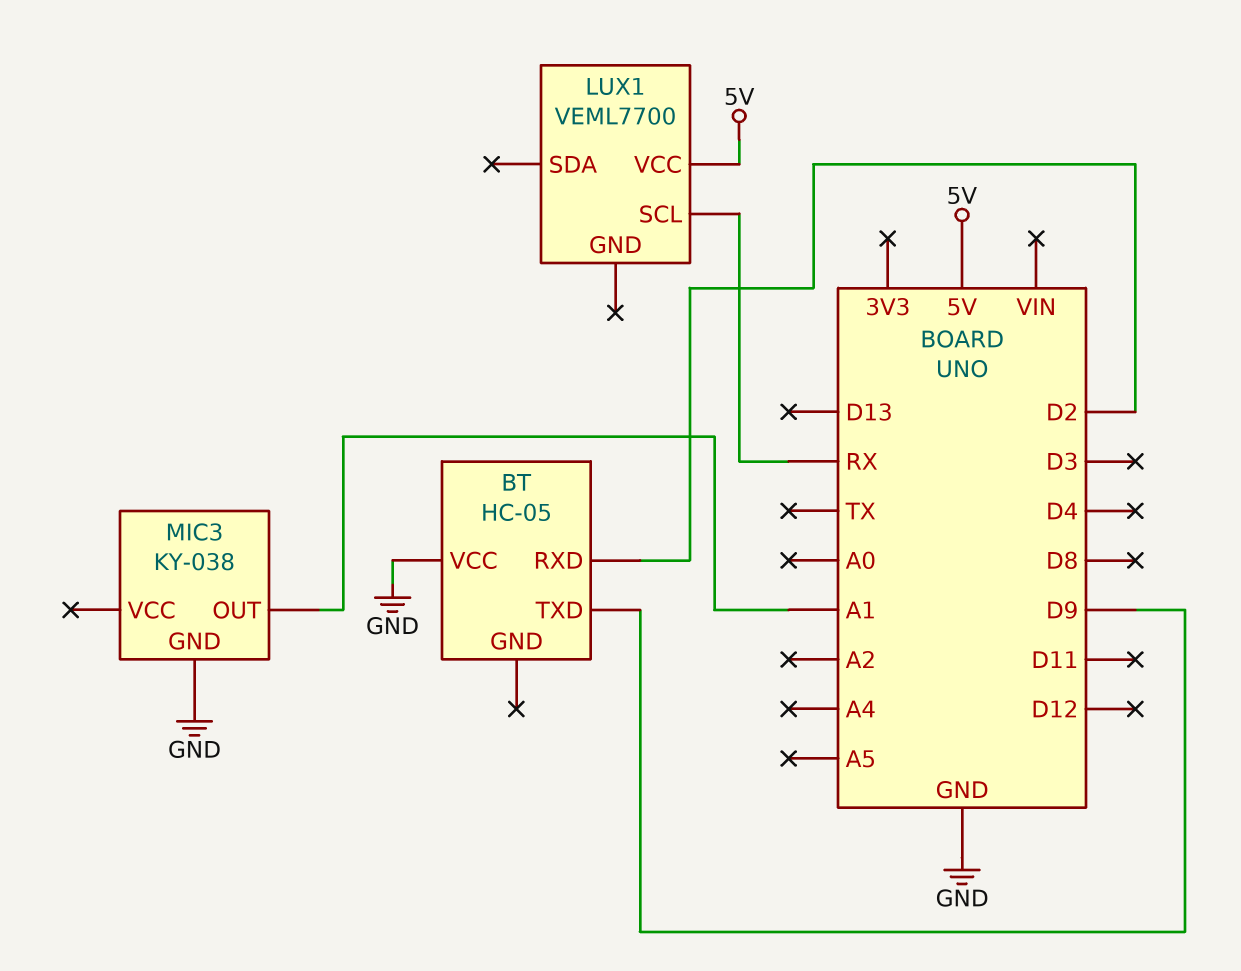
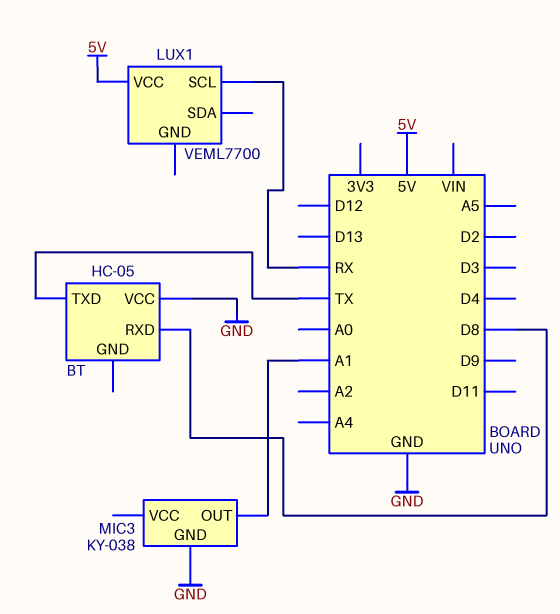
BT pin RXD: D2 -> D8
BT pin TXD: D9 -> TX

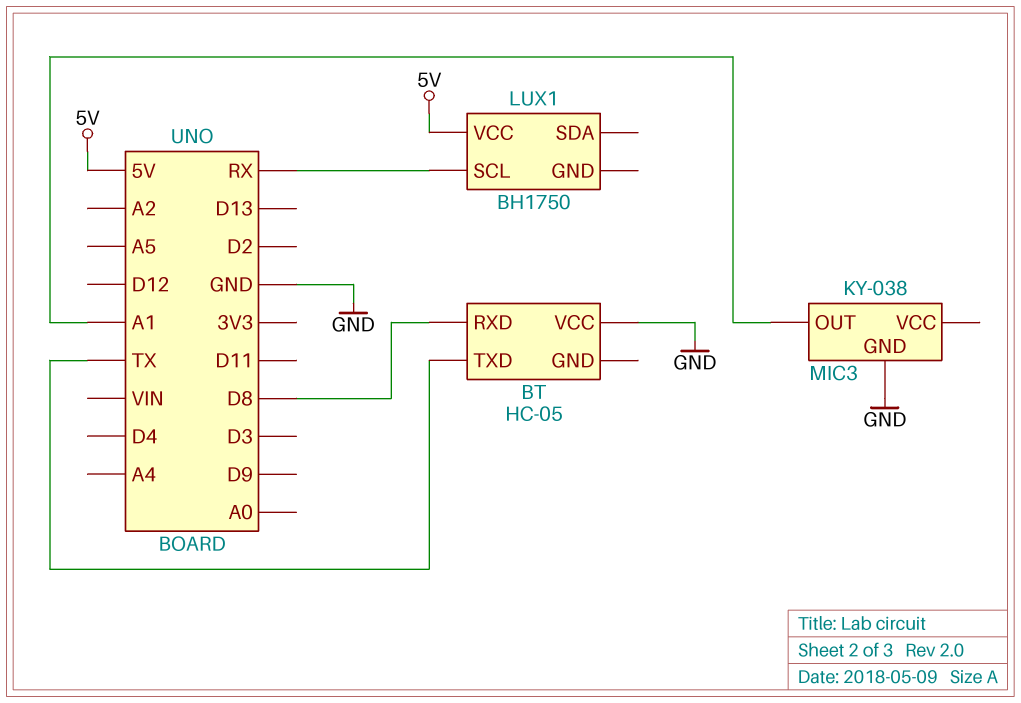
LUX1: VEML7700 -> BH1750

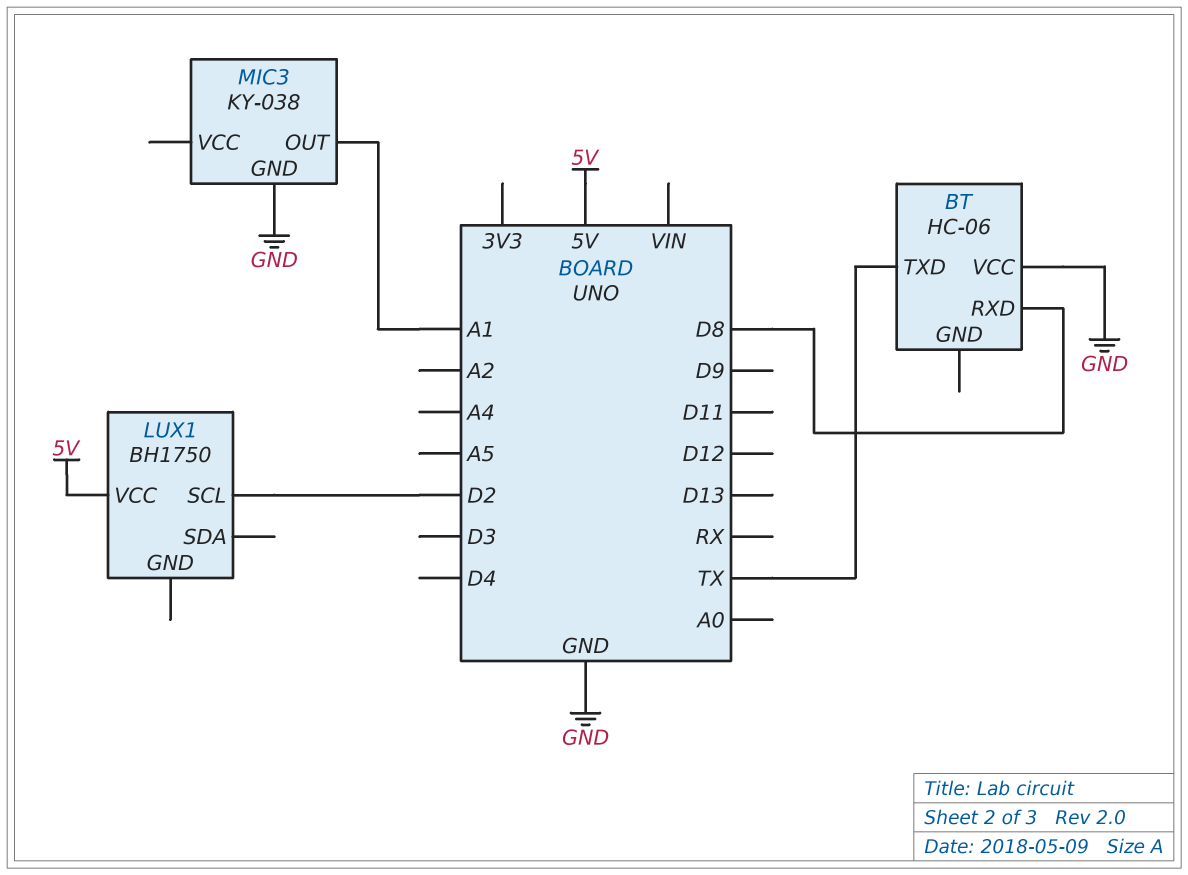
BT: HC-05 -> HC-06
LUX1 pin SCL: RX -> D2

